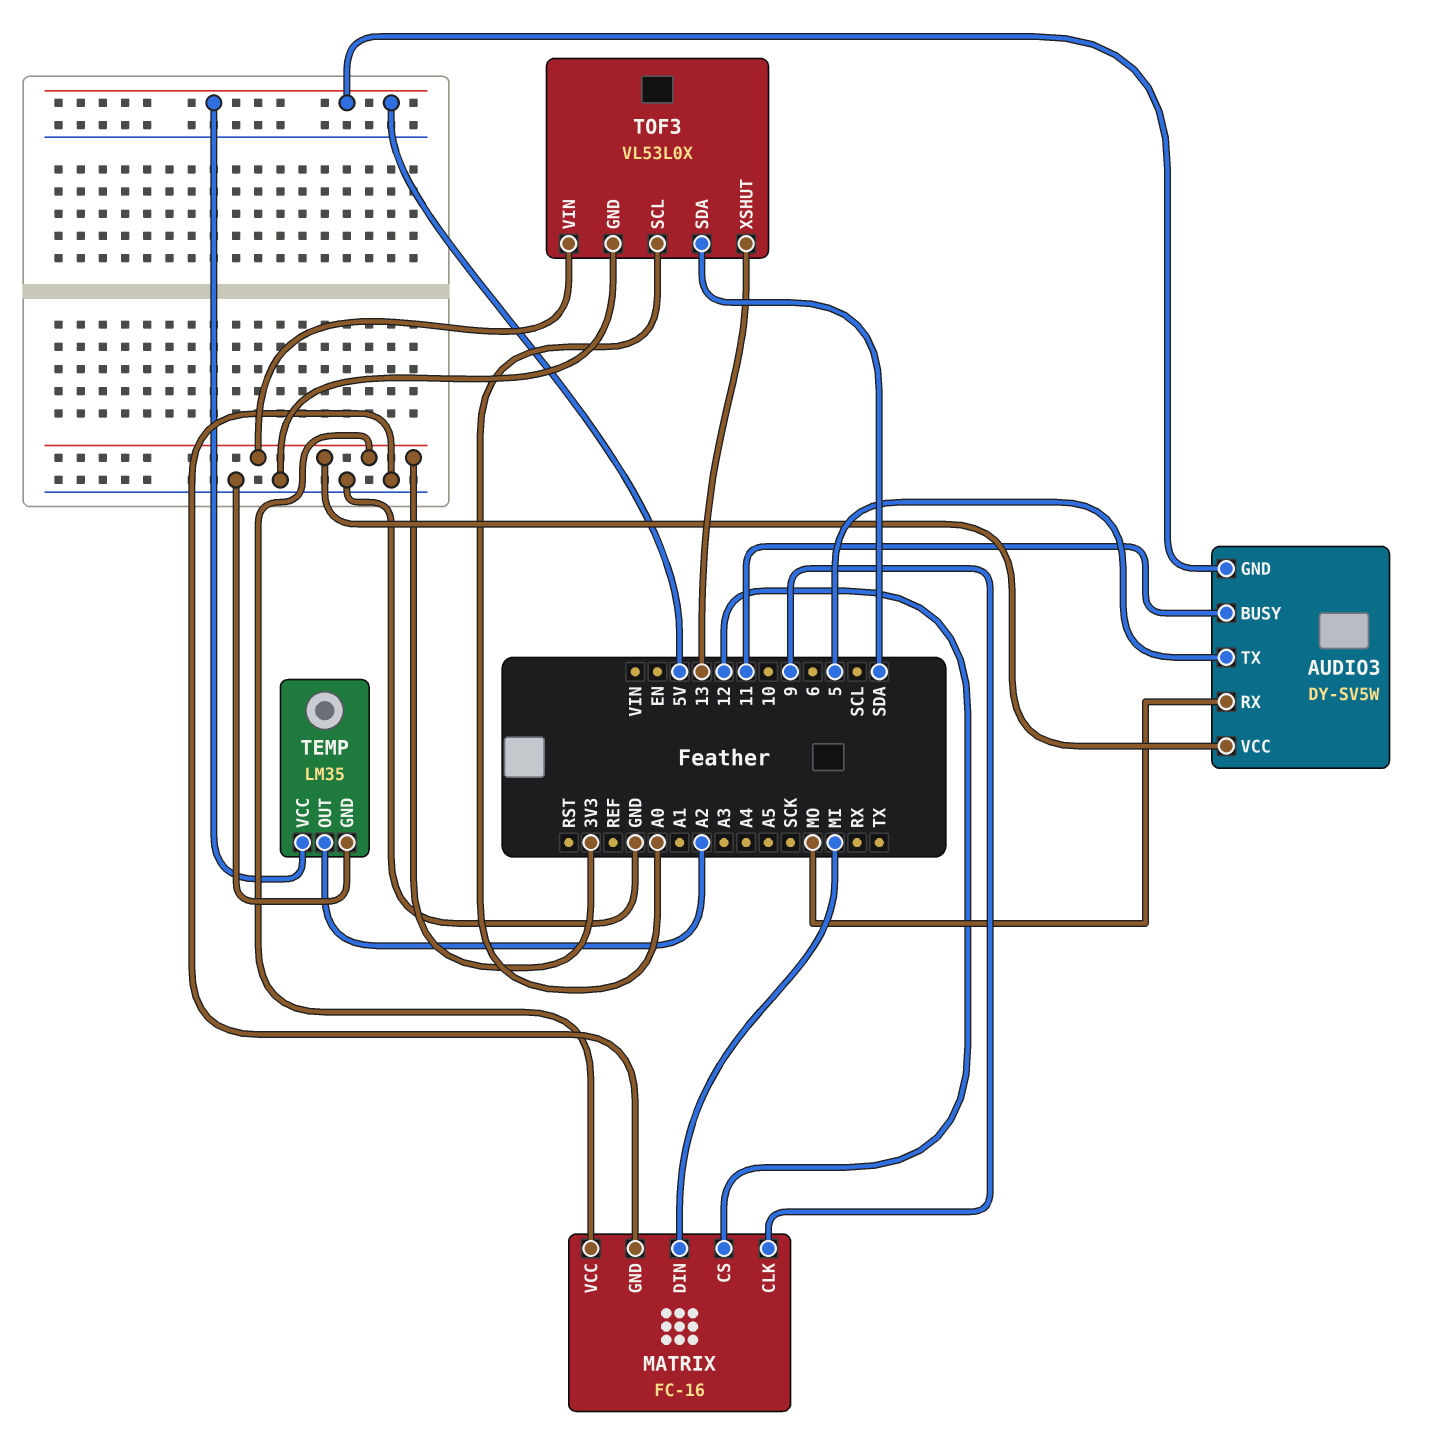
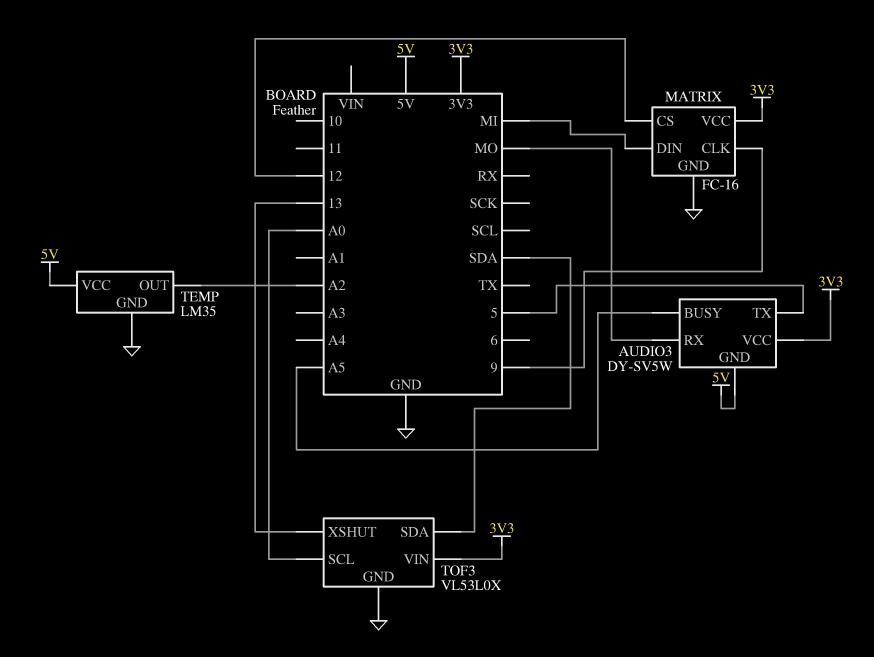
AUDIO3 pin BUSY: 11 -> A5

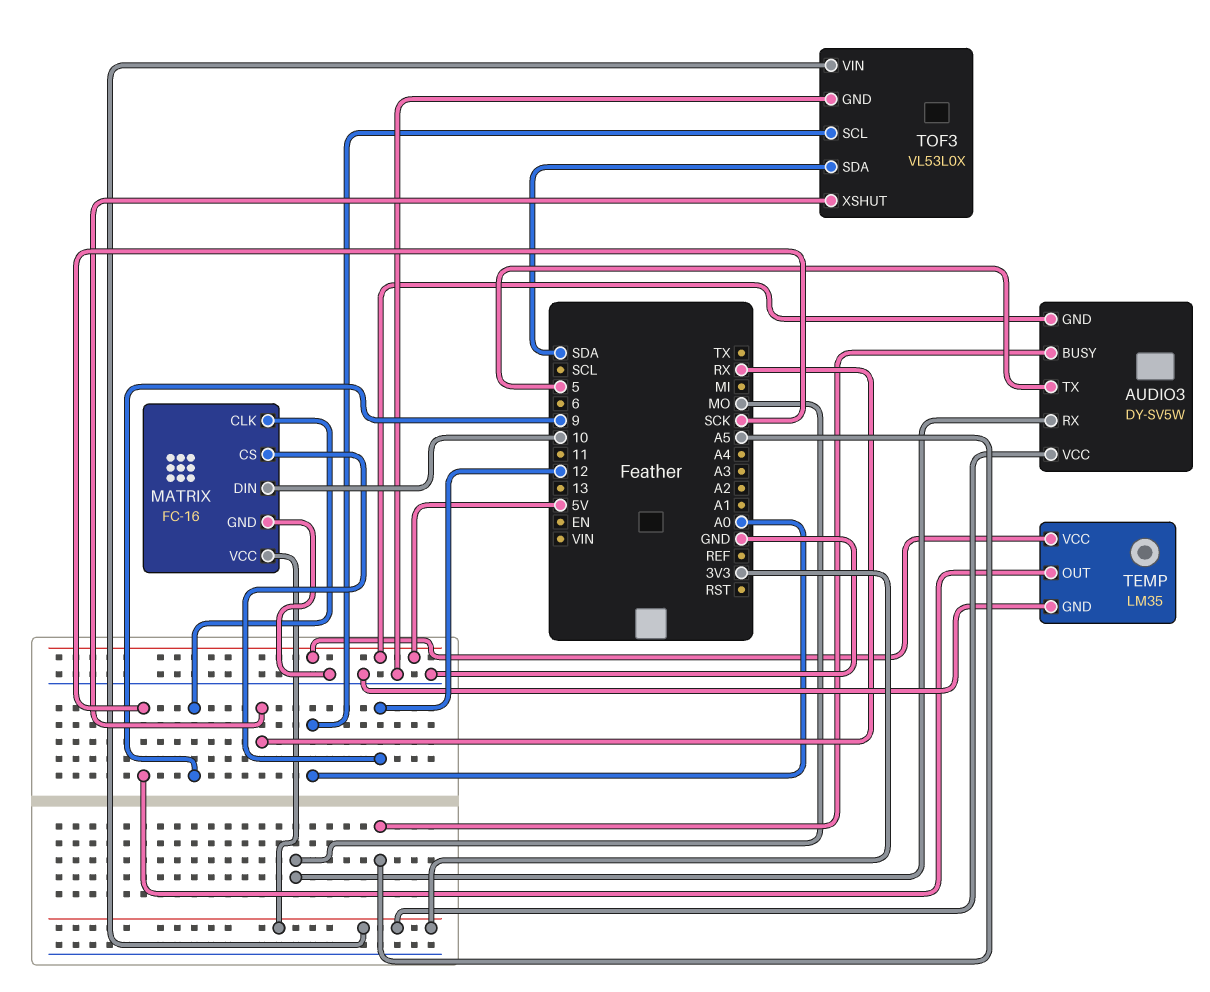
MATRIX pin DIN: MI -> 10
TEMP pin OUT: A2 -> SCK
TOF3 pin XSHUT: 13 -> RX

